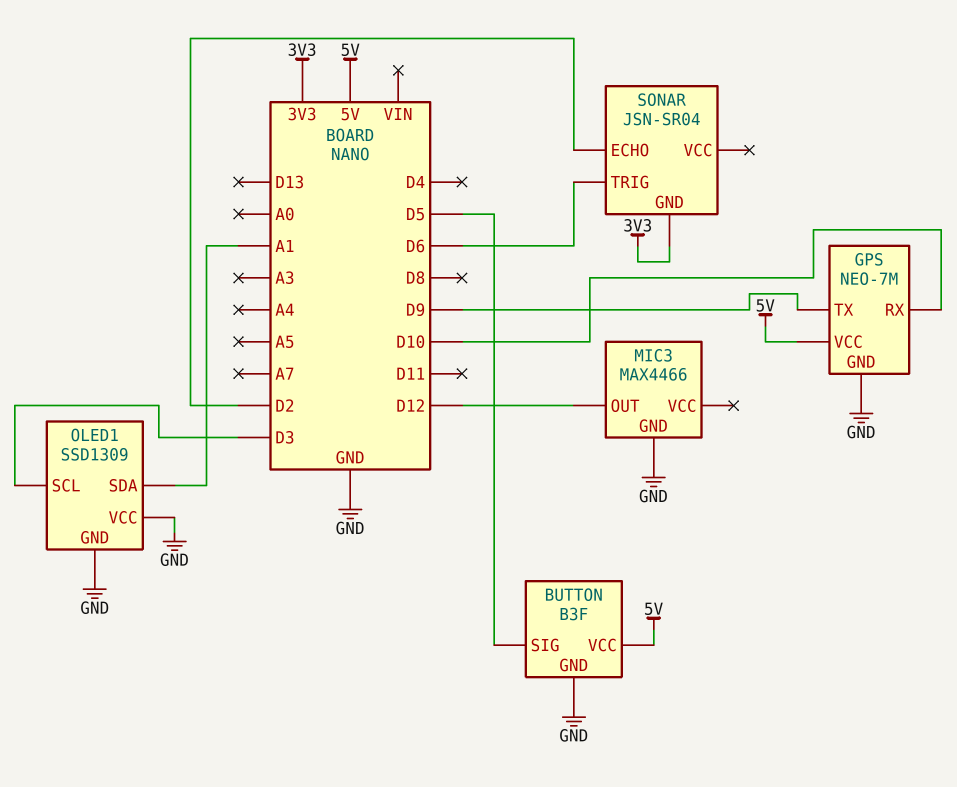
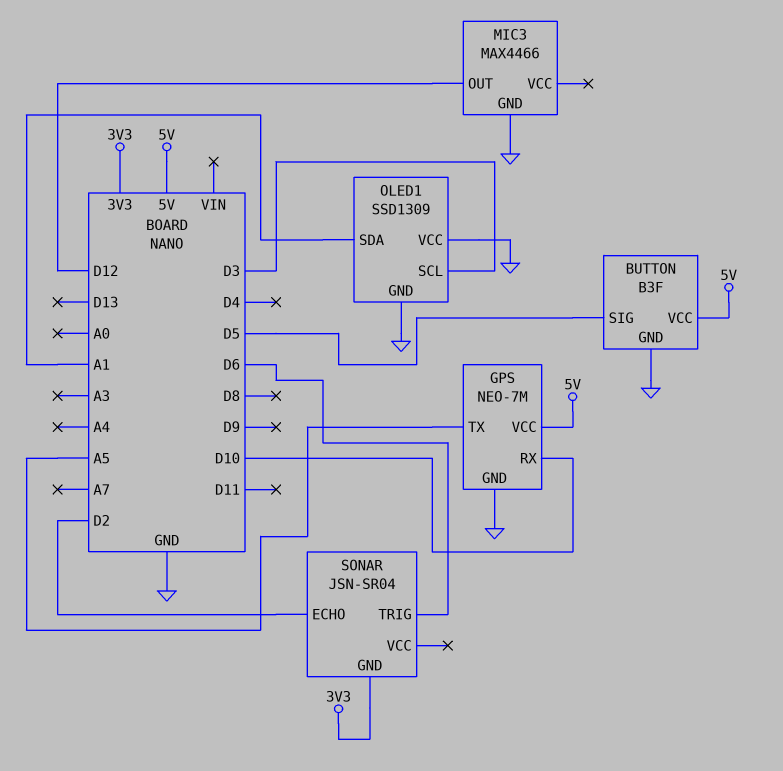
GPS pin TX: D9 -> A5

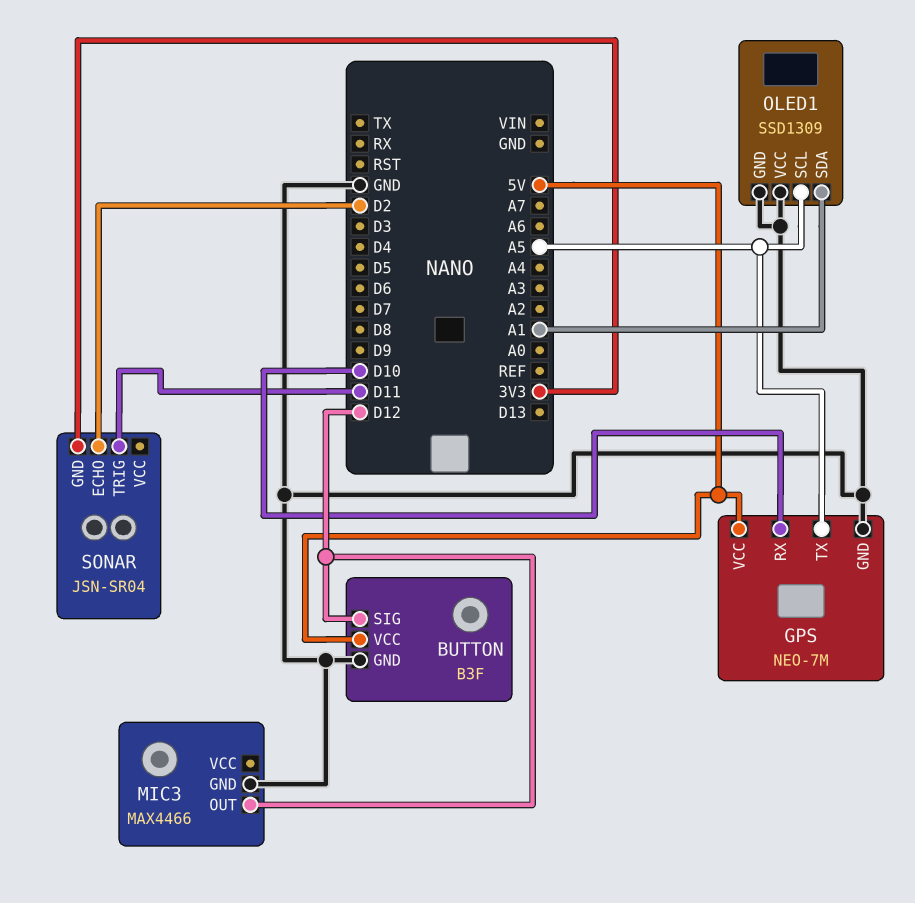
BUTTON pin SIG: D5 -> D12
OLED1 pin SCL: D3 -> A5
SONAR pin TRIG: D6 -> D11

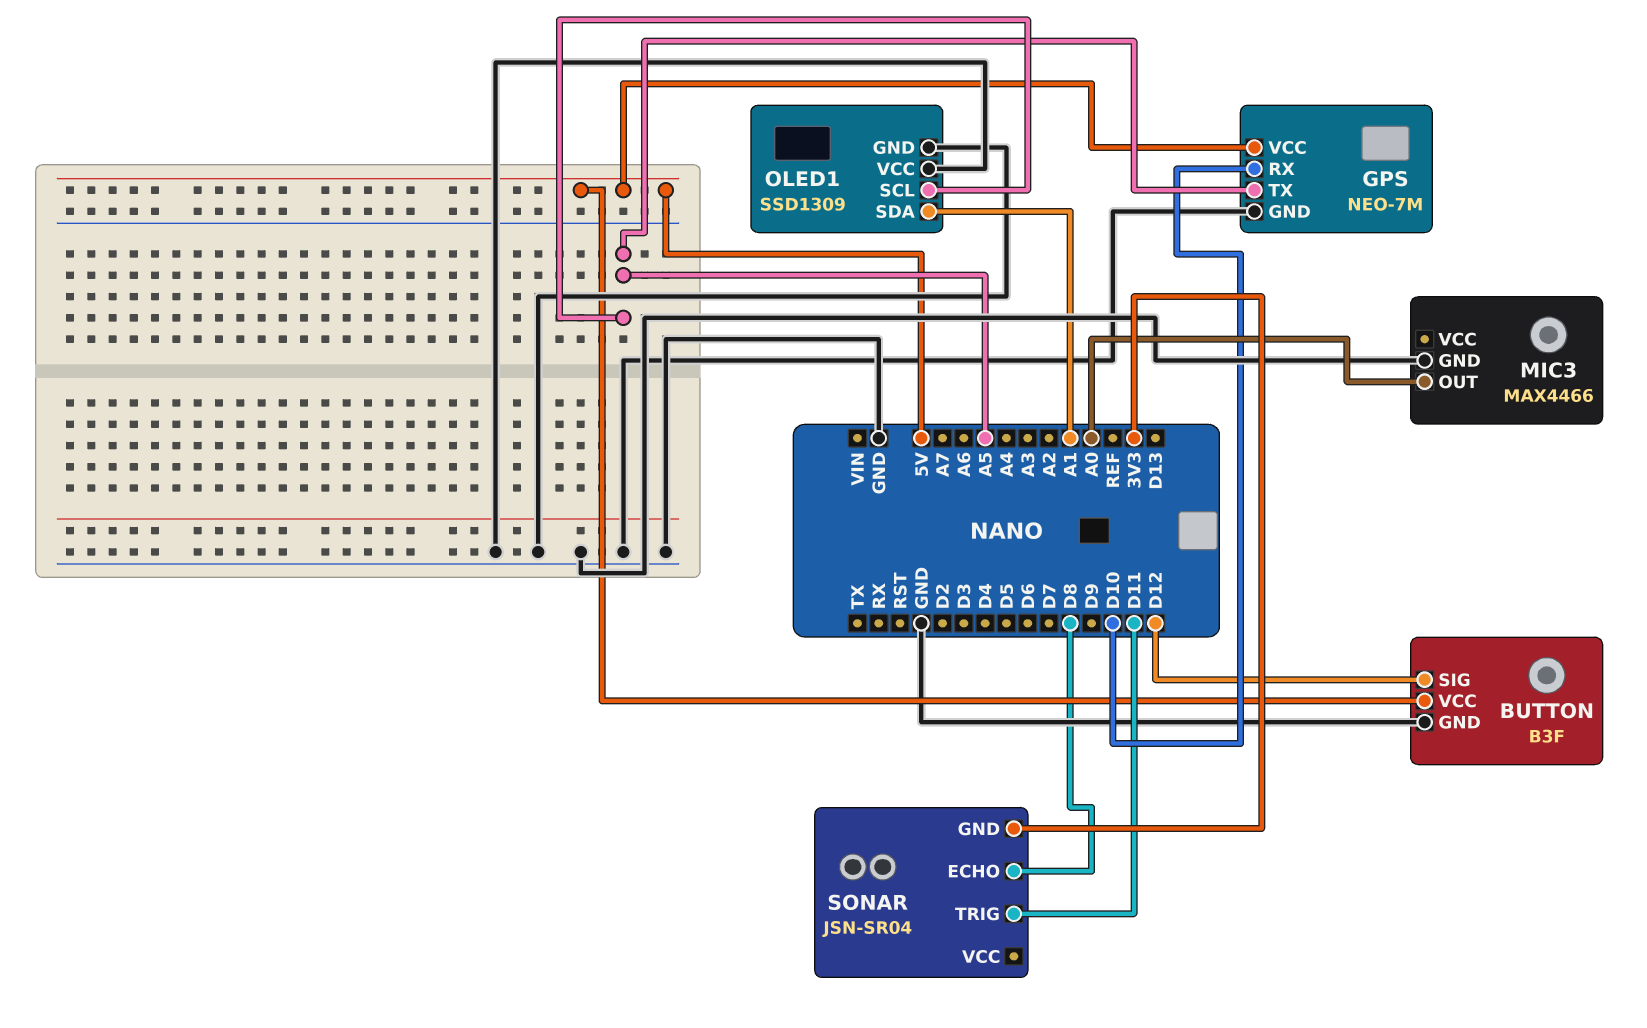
MIC3 pin OUT: D12 -> A0
SONAR pin ECHO: D2 -> D8

